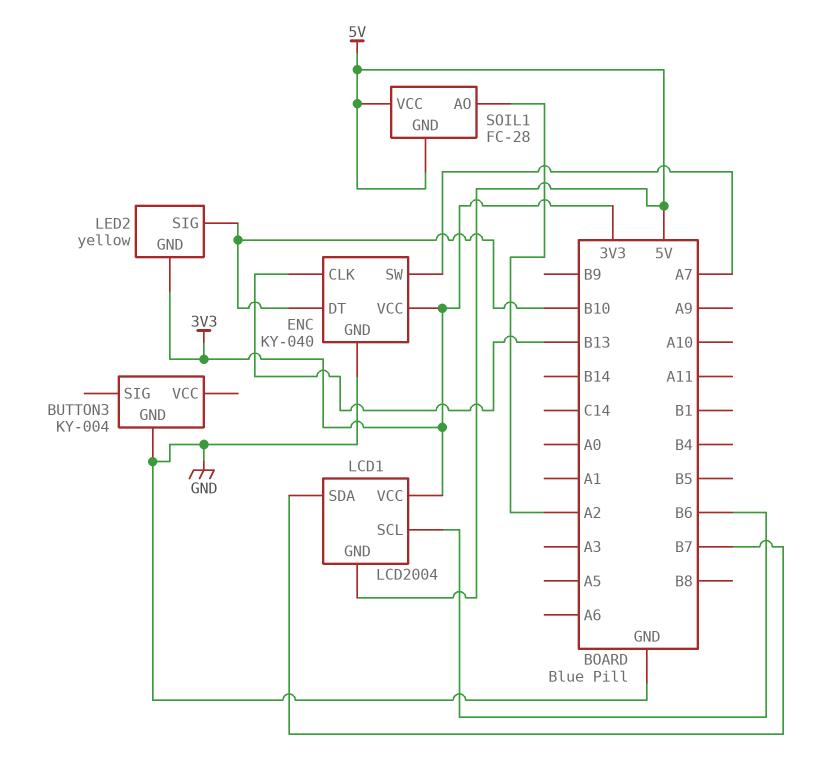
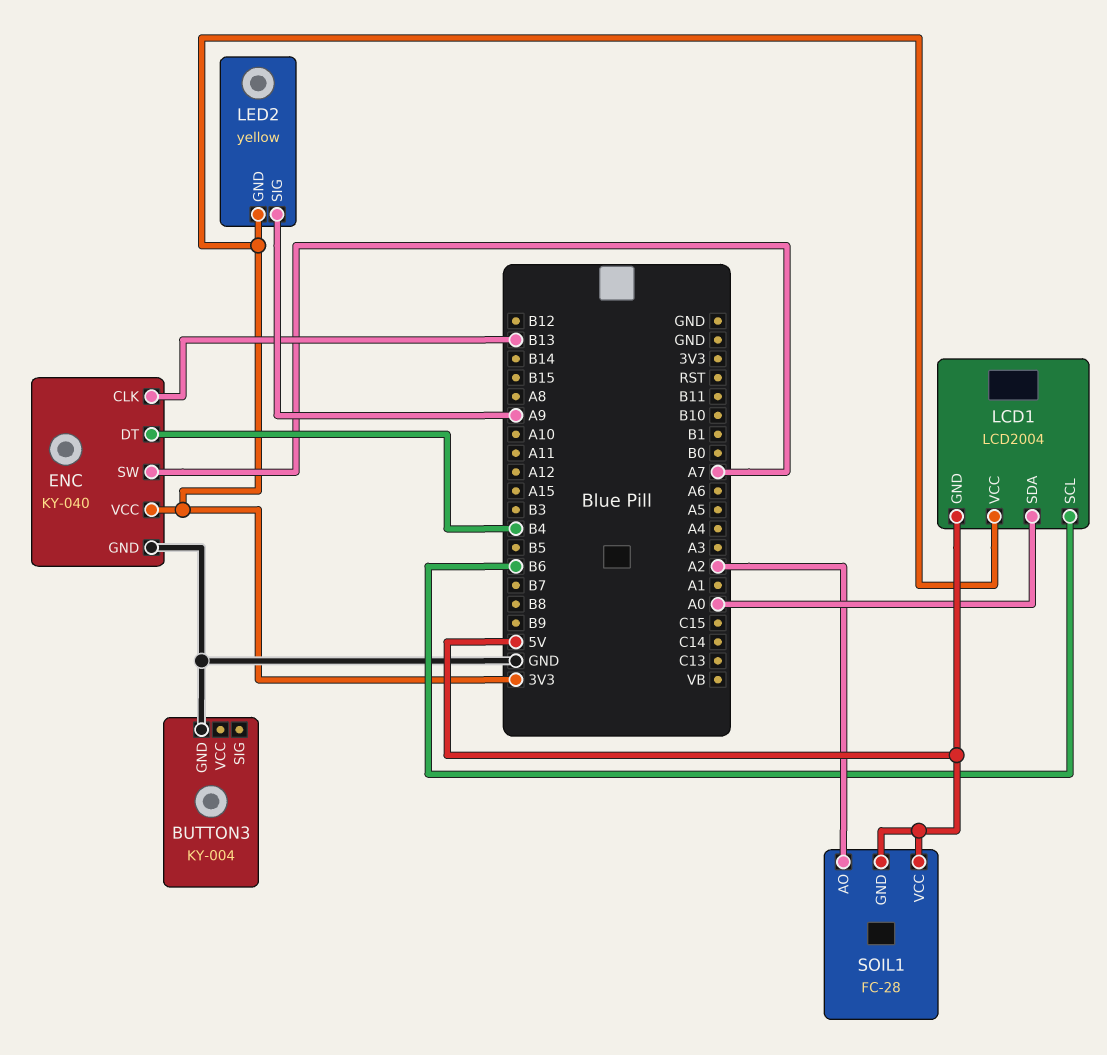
ENC pin DT: B10 -> B4
LCD1 pin SDA: B7 -> A0
LED2 pin SIG: B10 -> A9

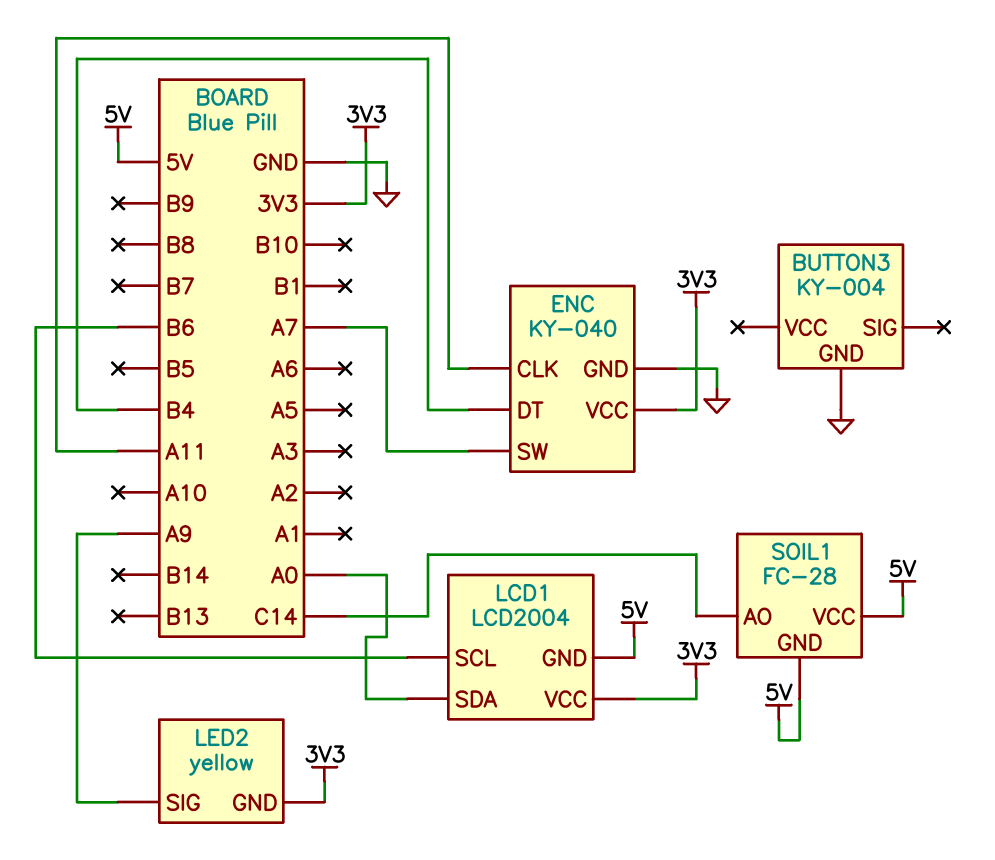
ENC pin CLK: B13 -> A11
SOIL1 pin AO: A2 -> C14

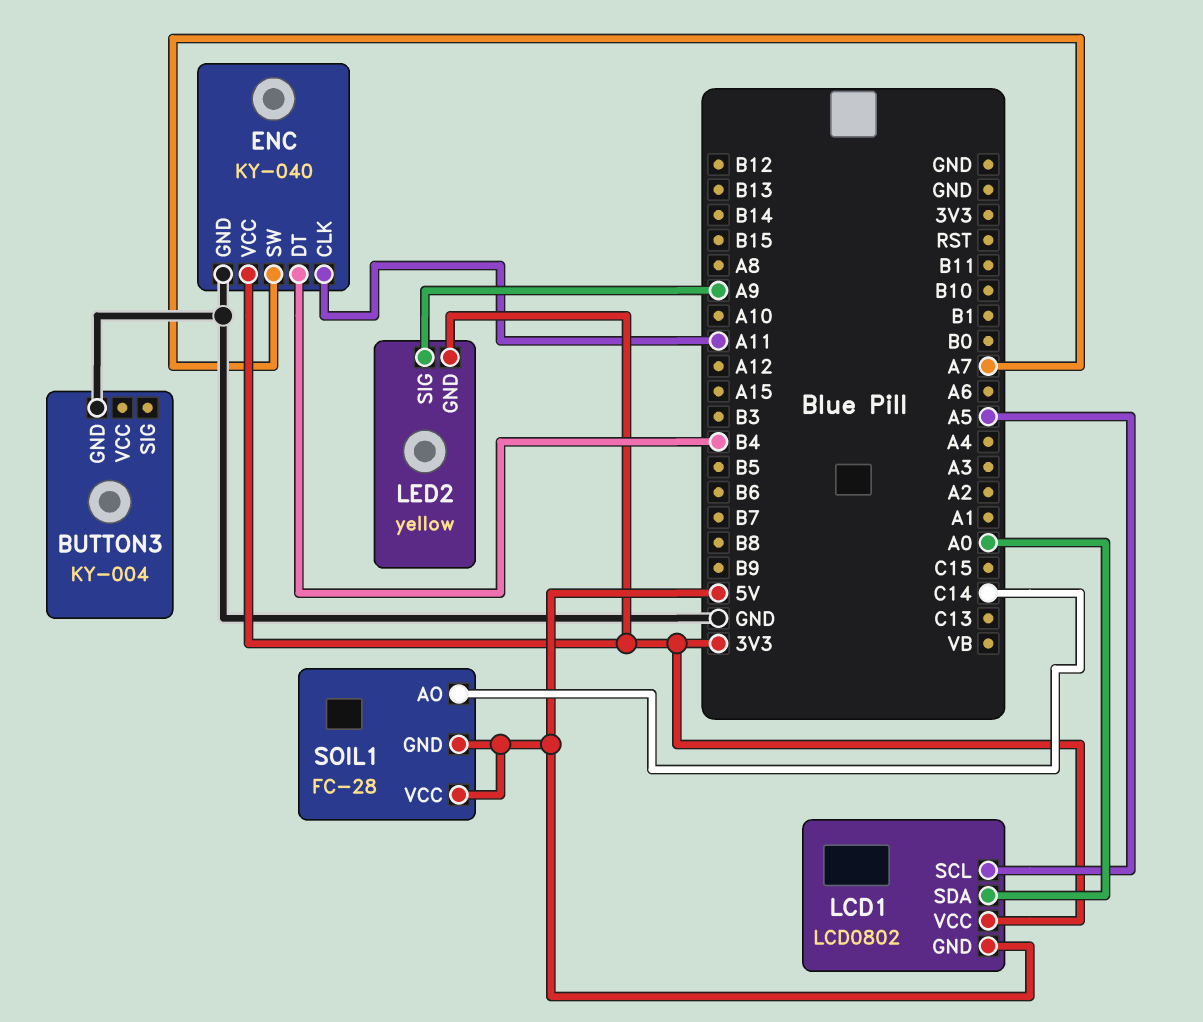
LCD1: LCD2004 -> LCD0802
LCD1 pin SCL: B6 -> A5

